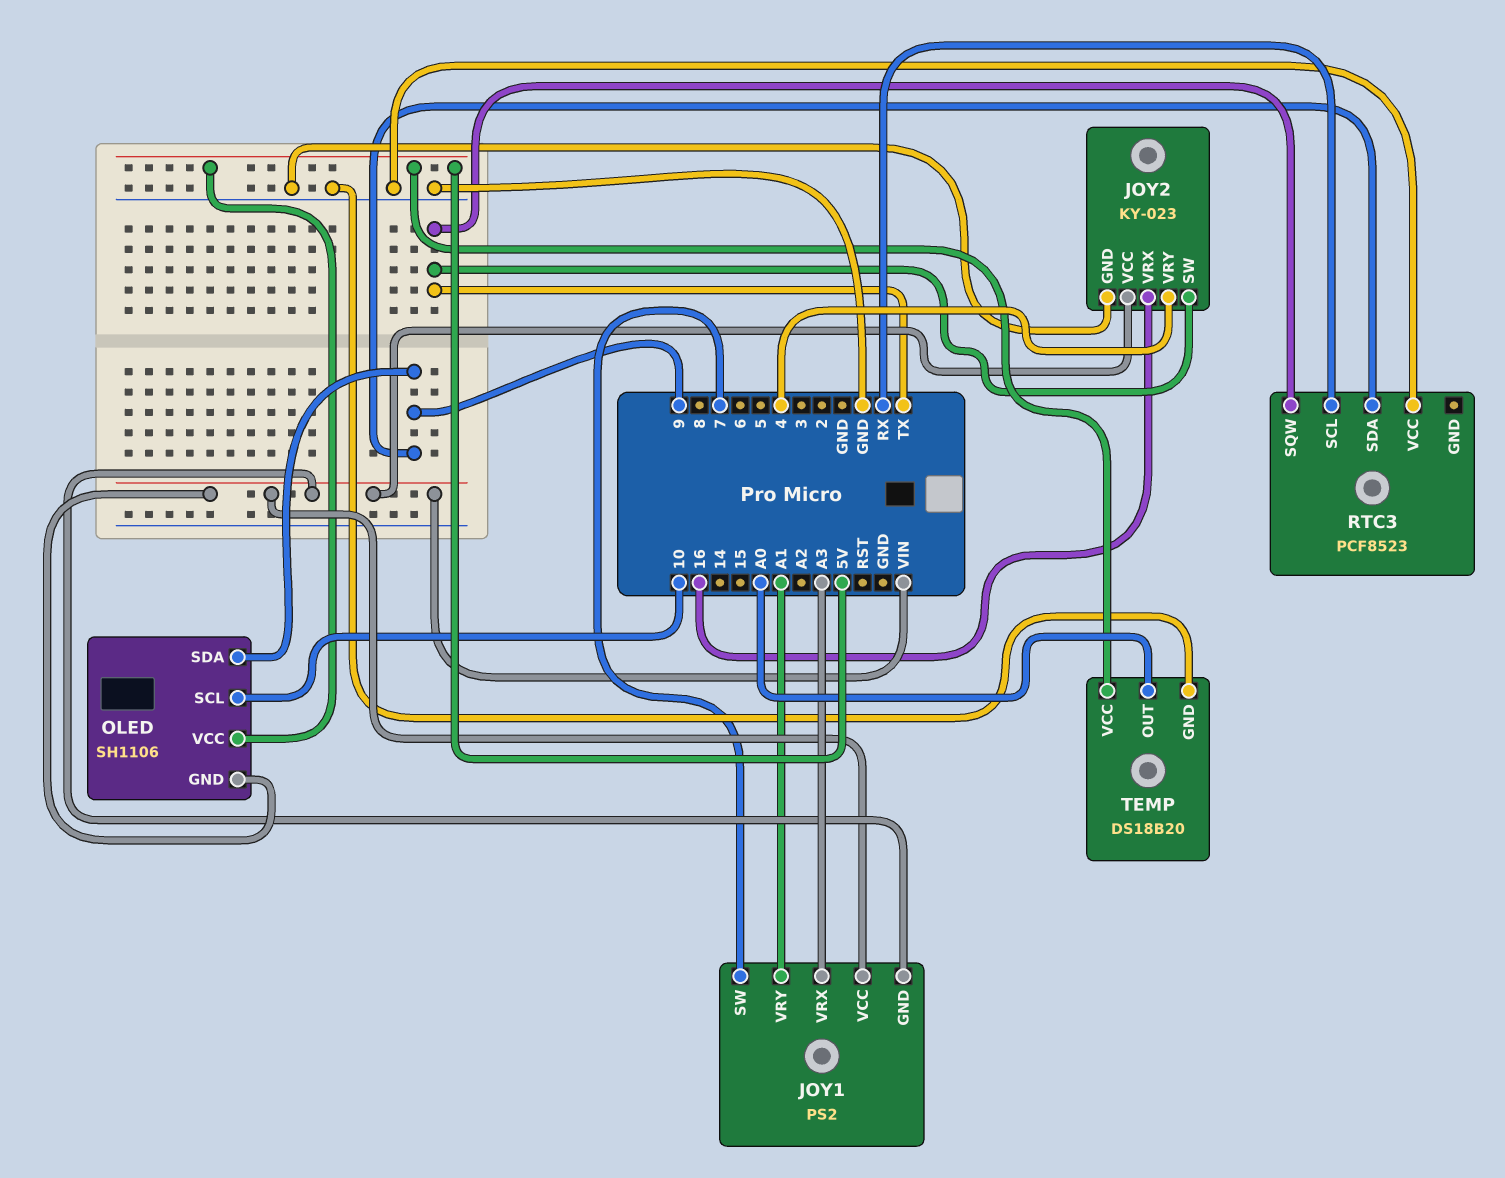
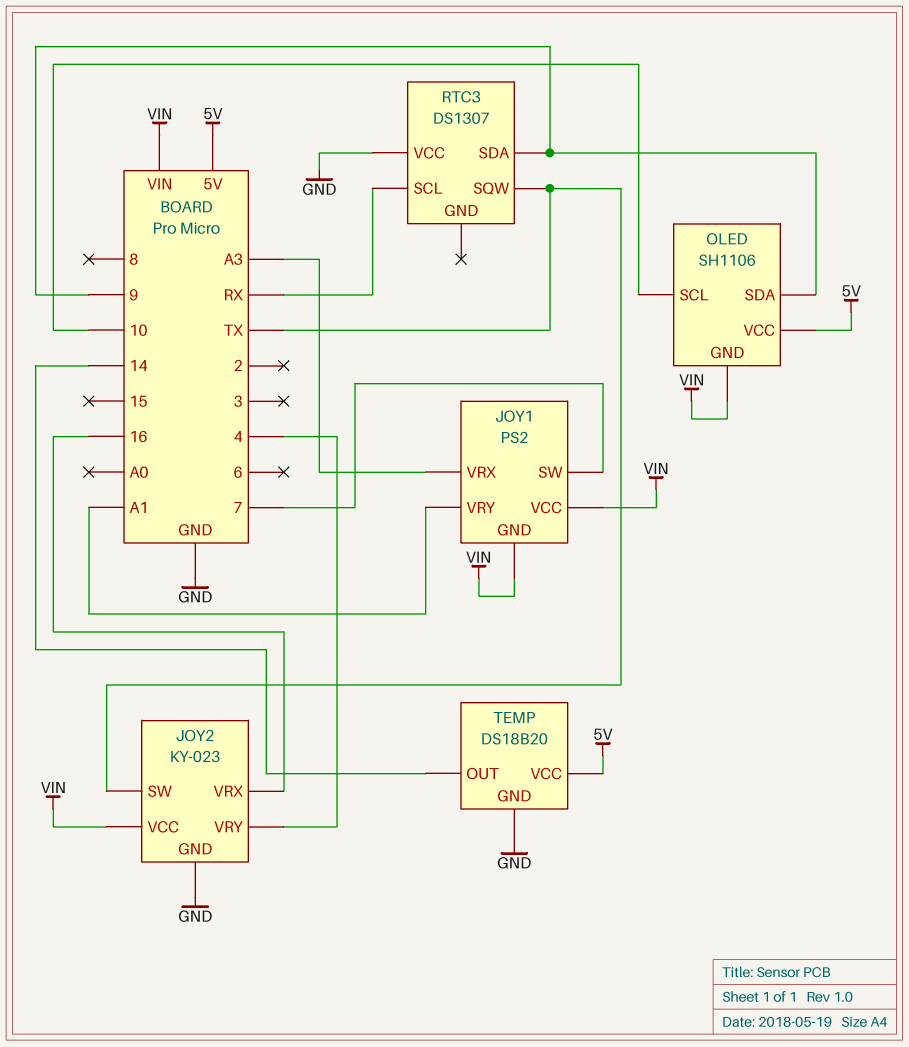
RTC3: PCF8523 -> DS1307
TEMP pin OUT: A0 -> 14

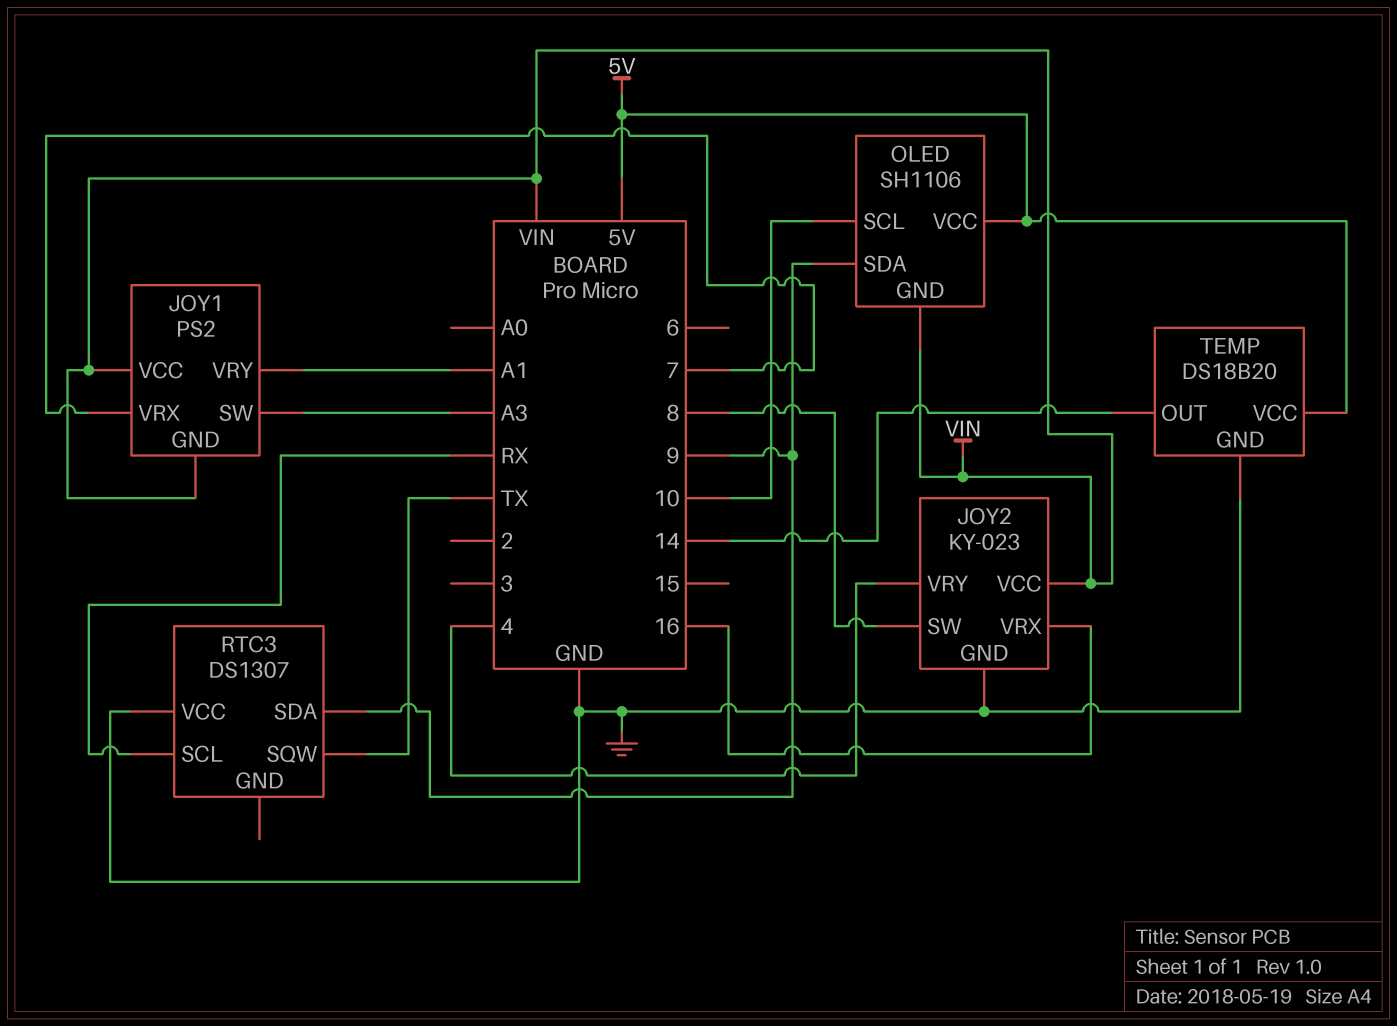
JOY1 pin SW: 7 -> A3
JOY1 pin VRX: A3 -> 7
JOY2 pin SW: TX -> 8

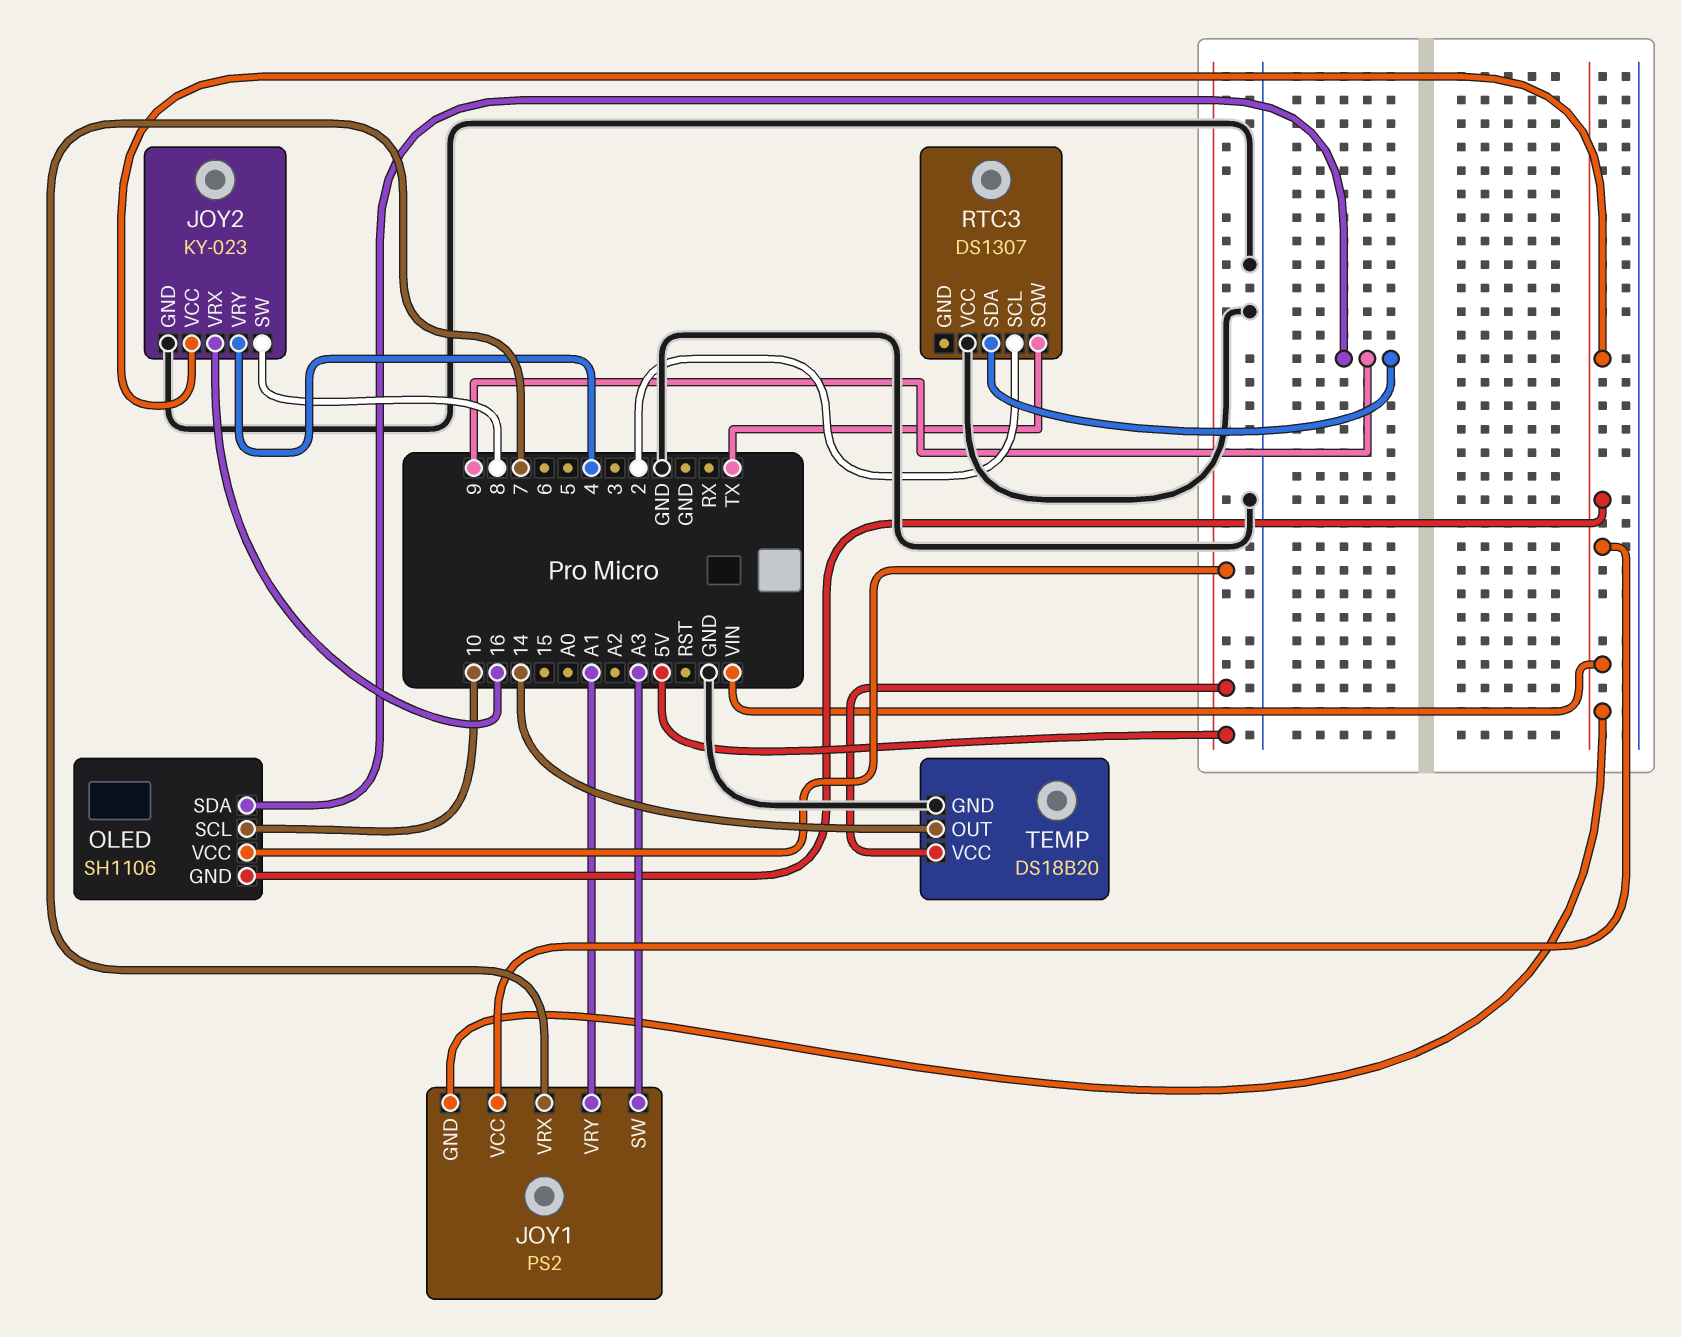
RTC3 pin SCL: RX -> 2

